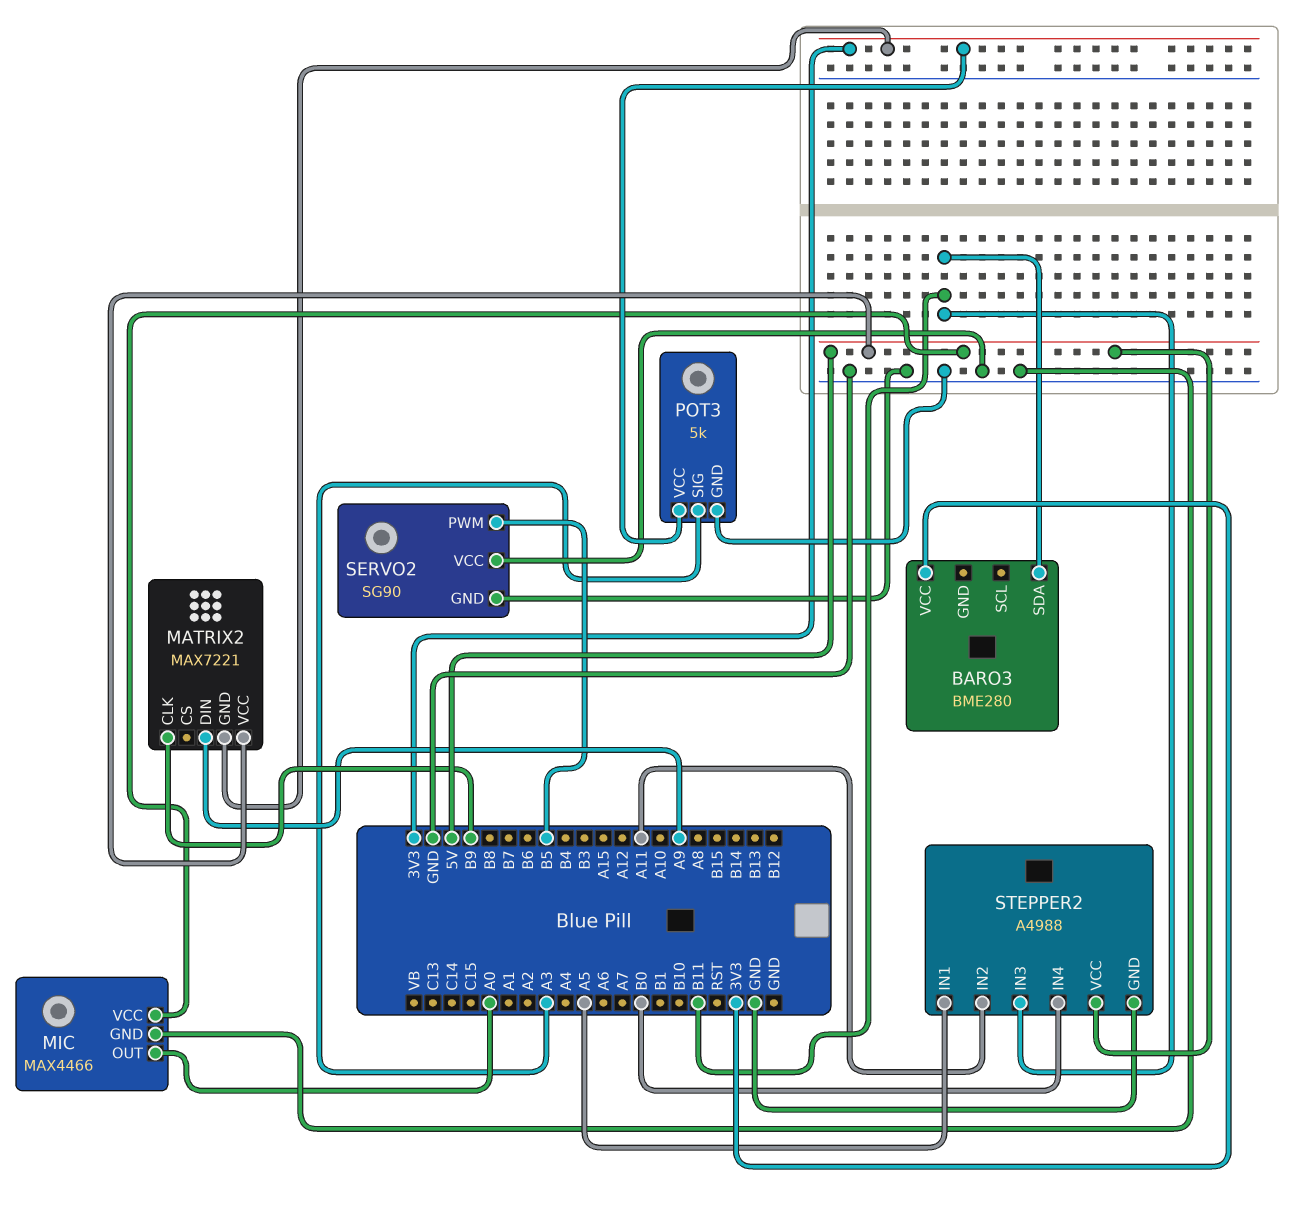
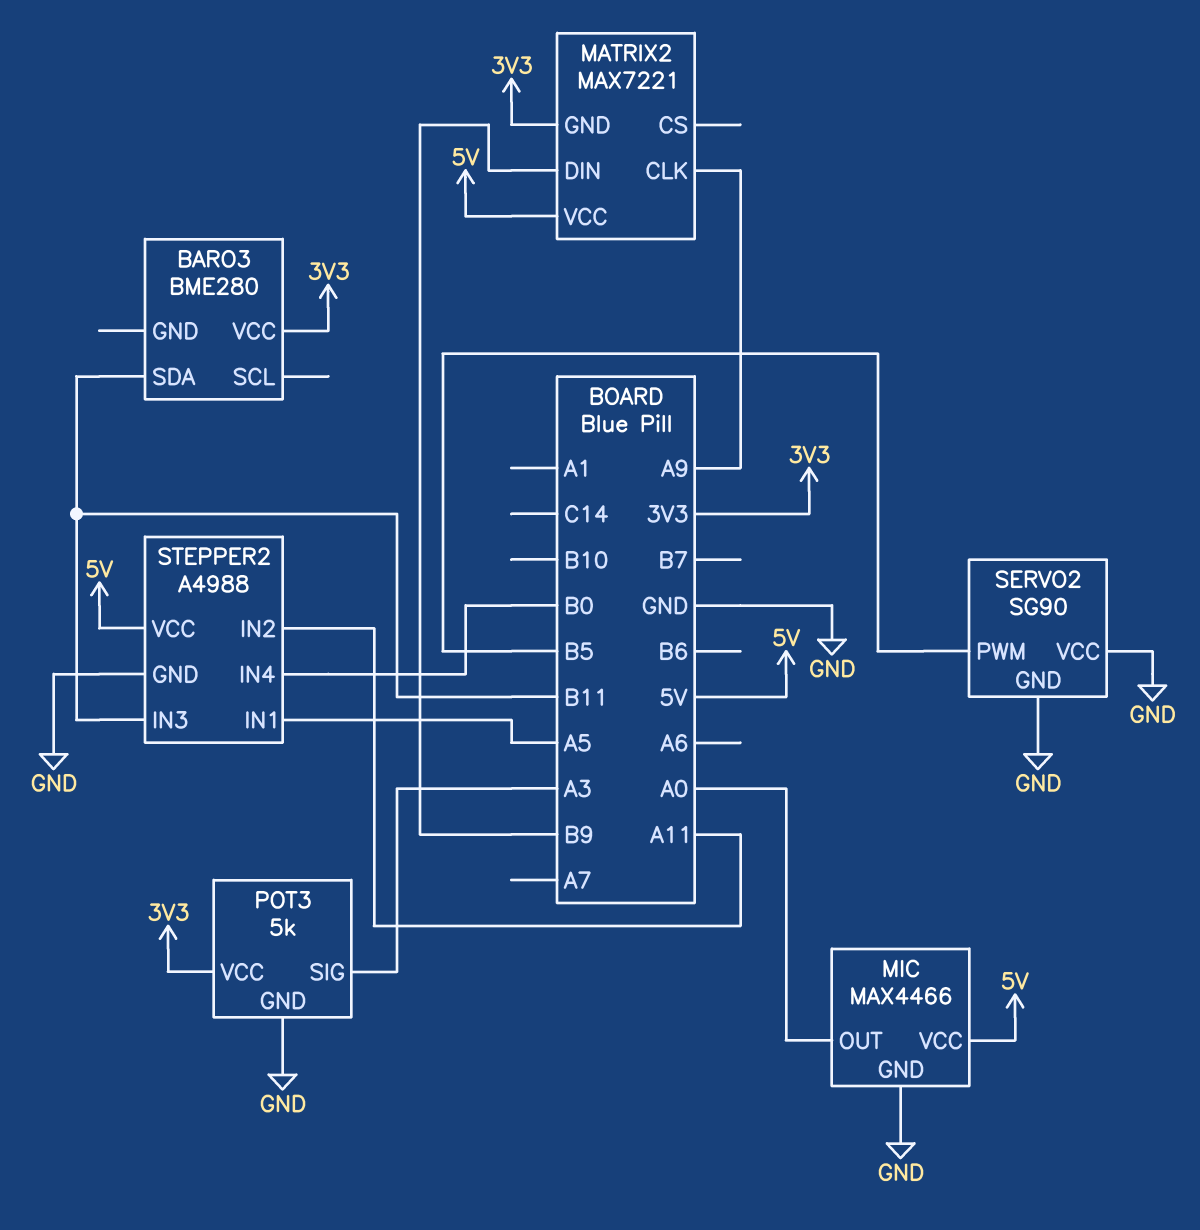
MATRIX2 pin CLK: B9 -> A9
MATRIX2 pin DIN: A9 -> B9

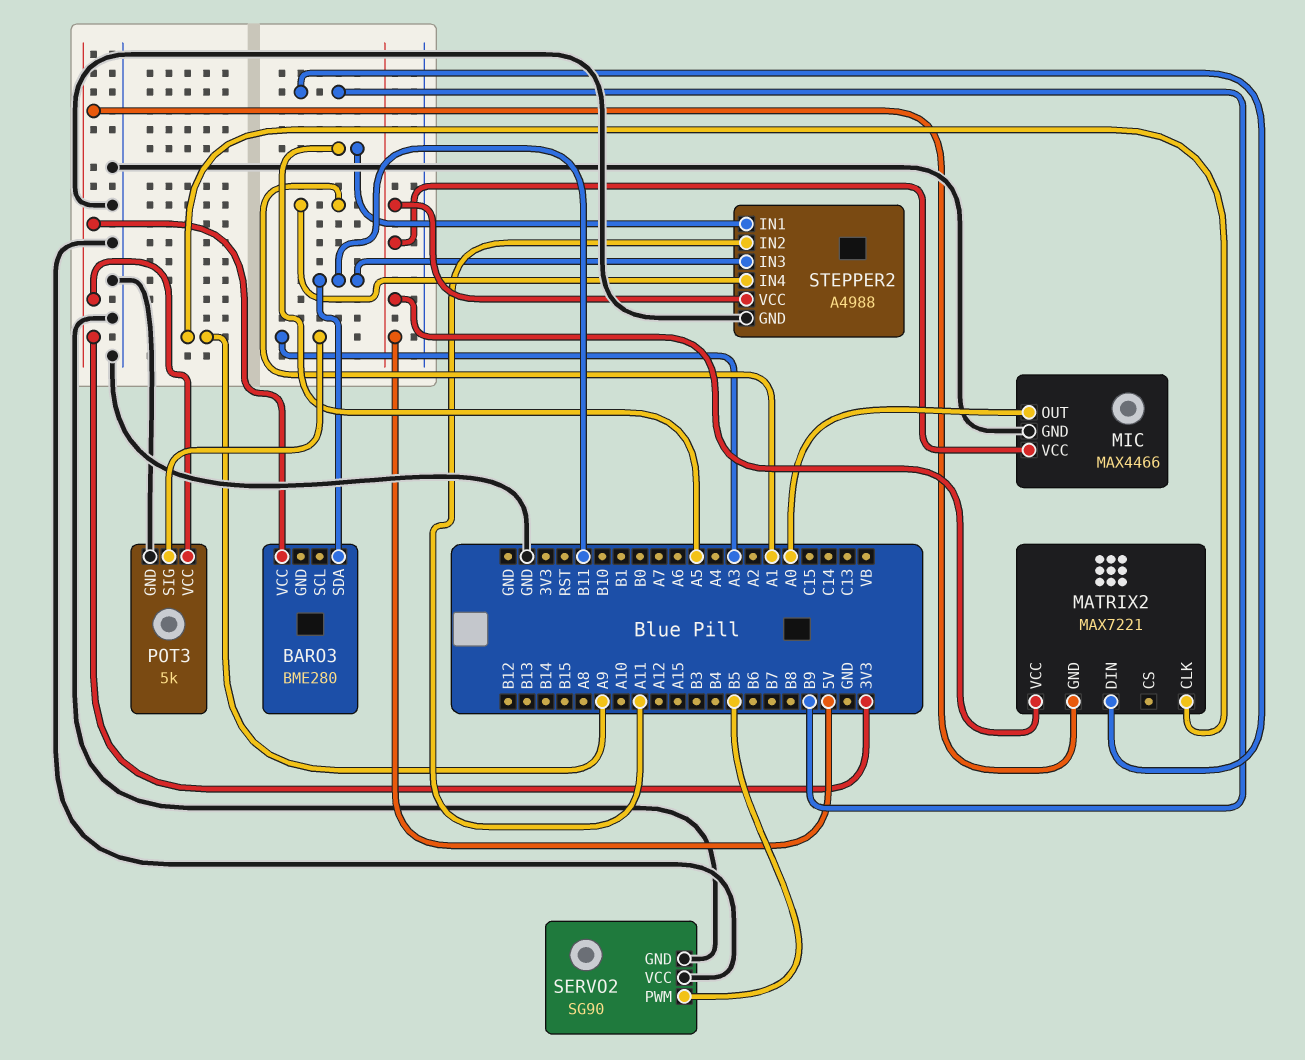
STEPPER2 pin IN4: B0 -> A1

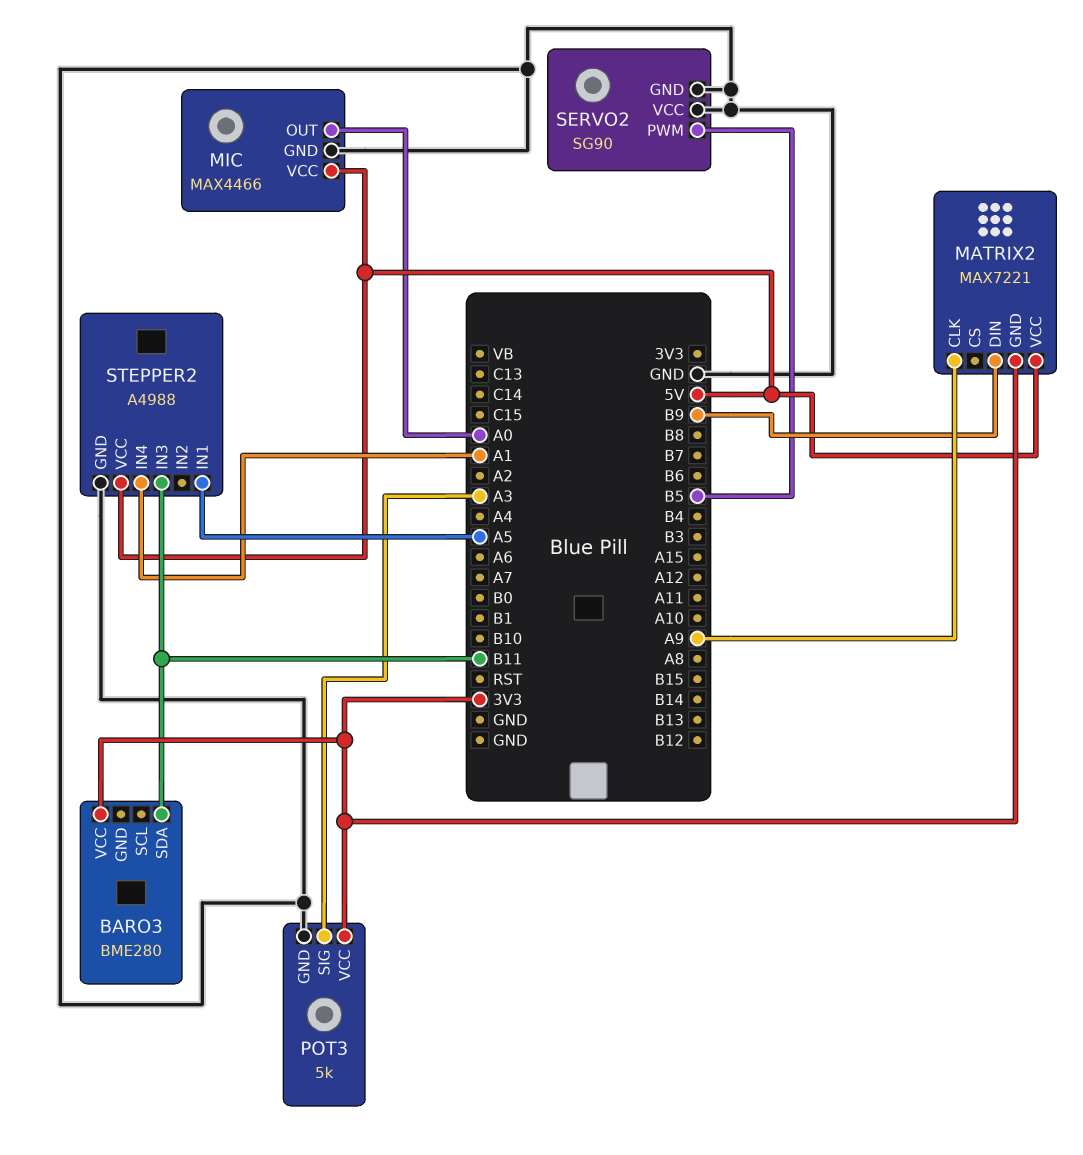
STEPPER2 pin IN2: A11 -> none

